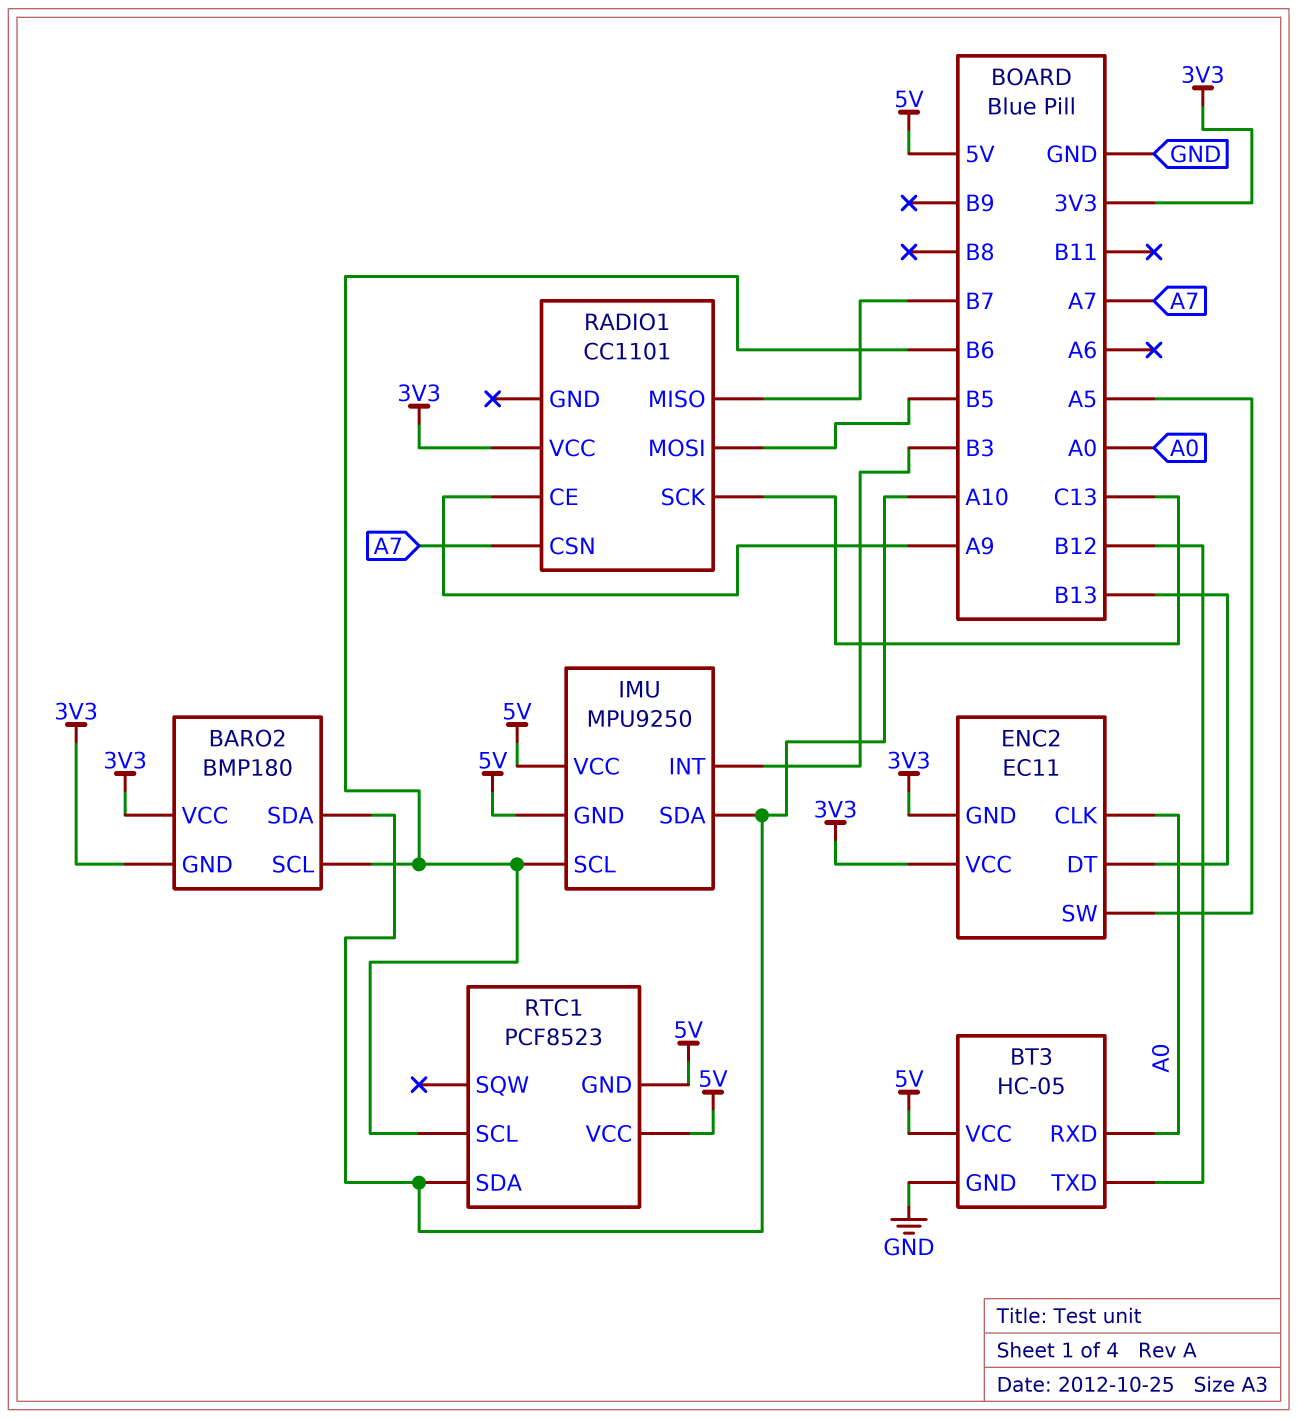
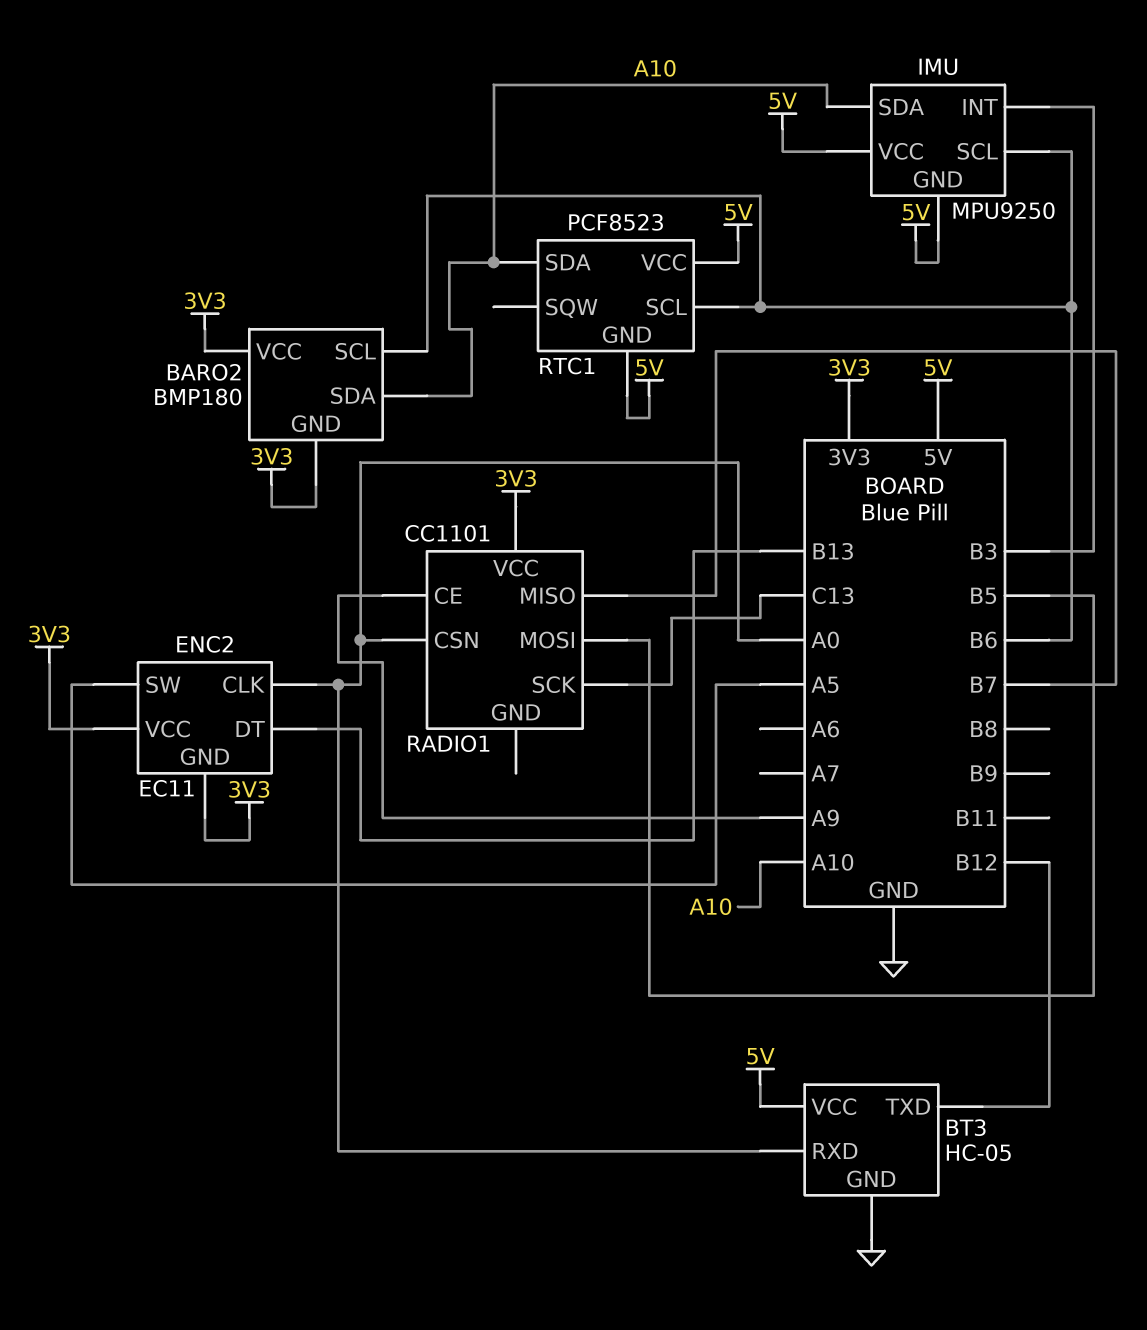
RADIO1 pin CSN: A7 -> A0

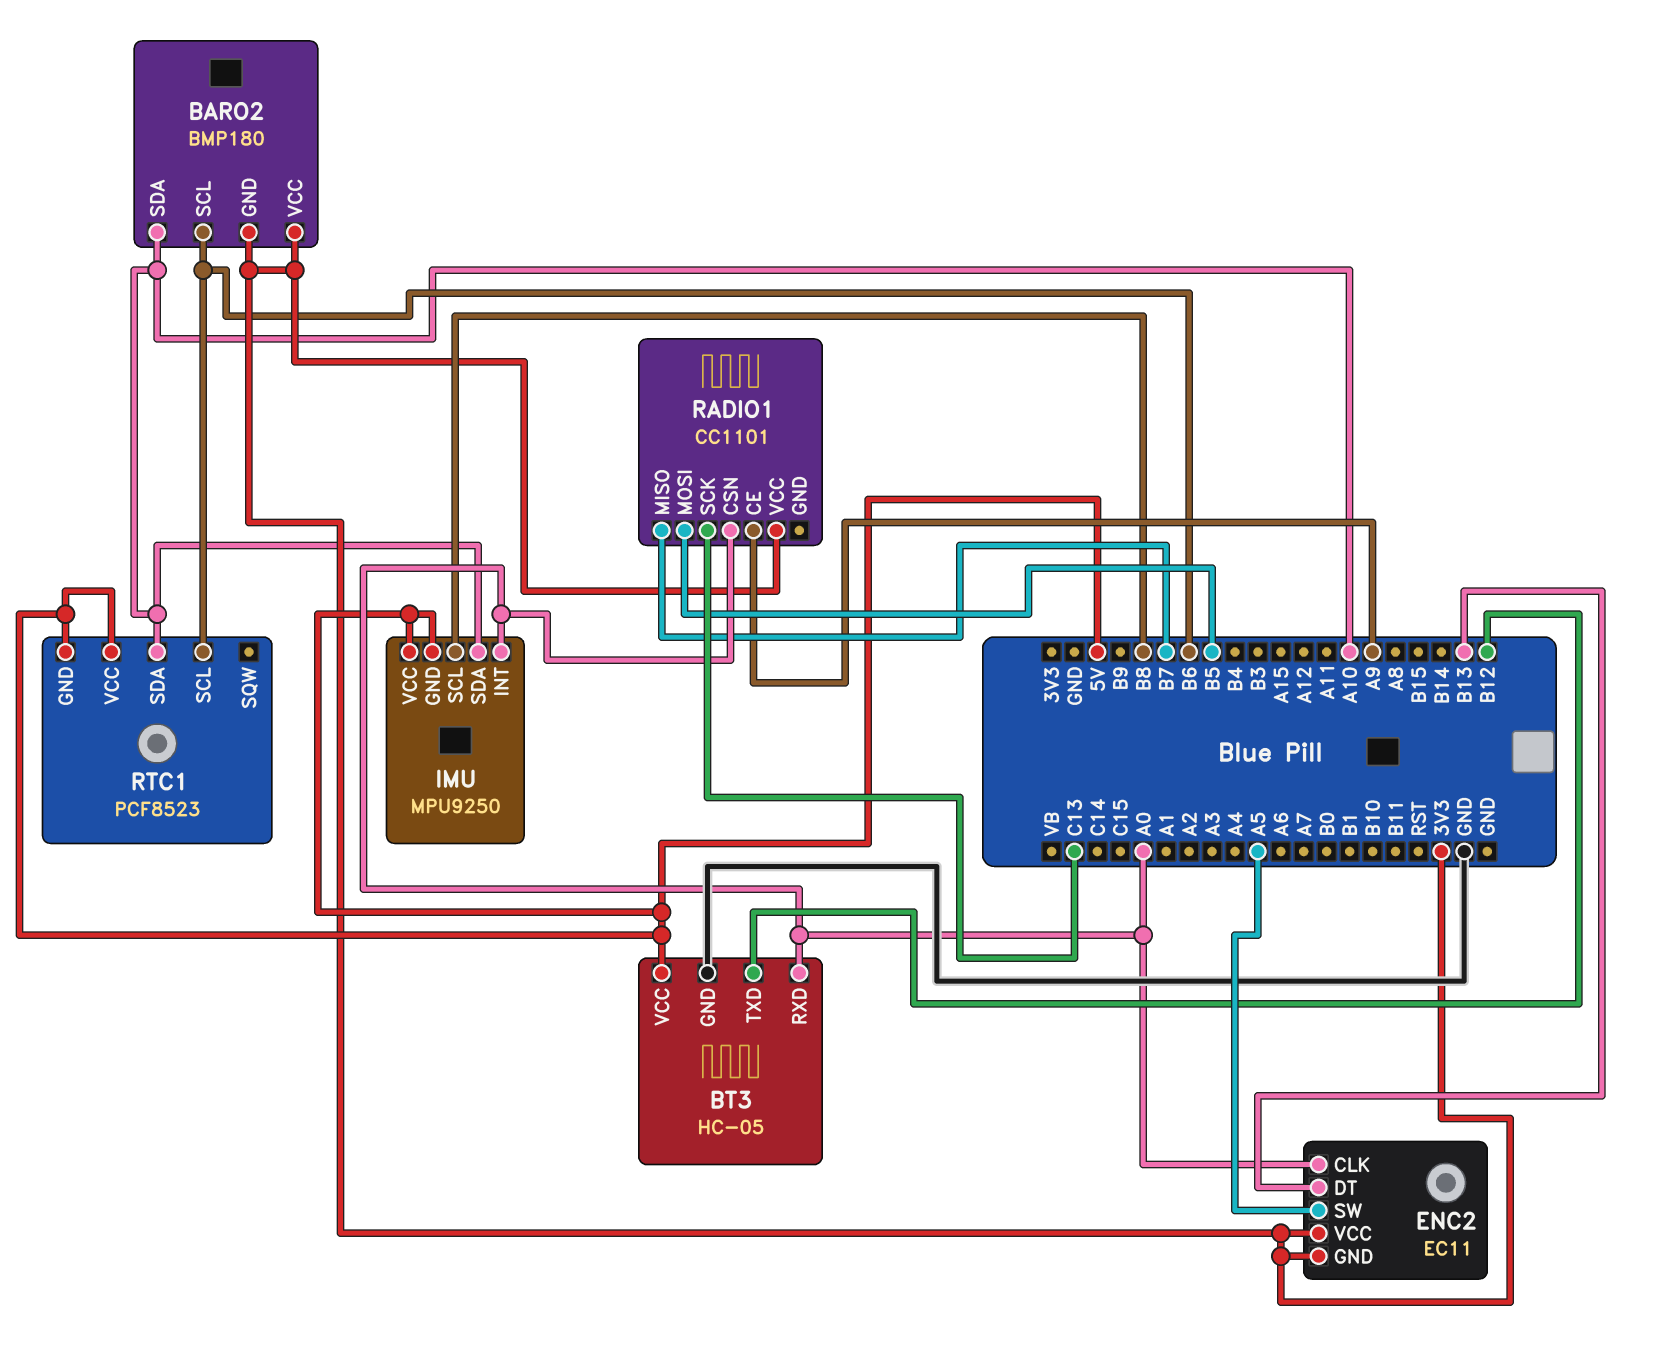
IMU pin INT: B3 -> A0
IMU pin SCL: B6 -> B8

